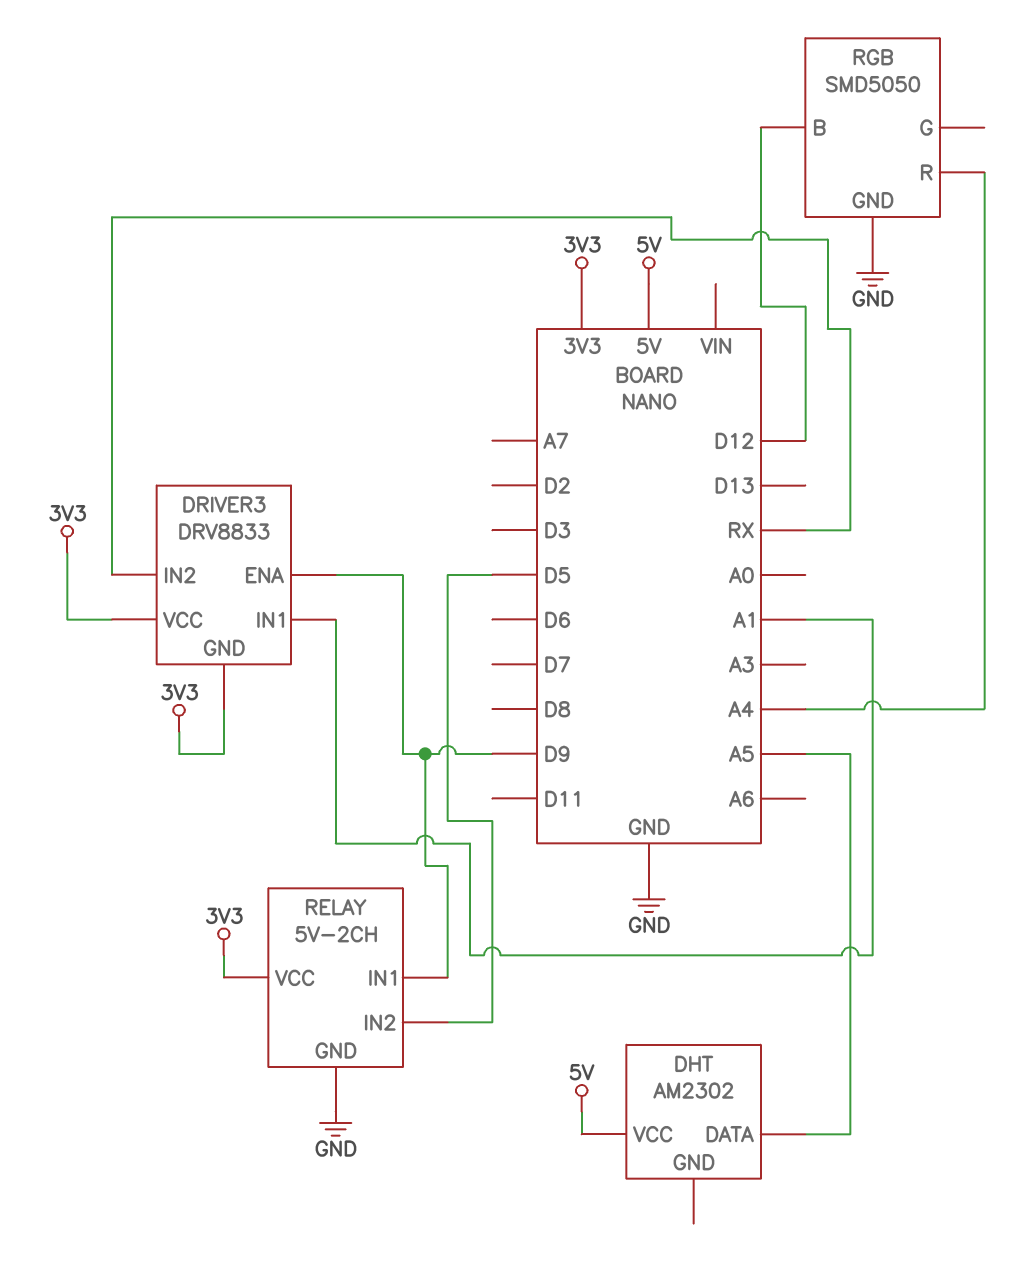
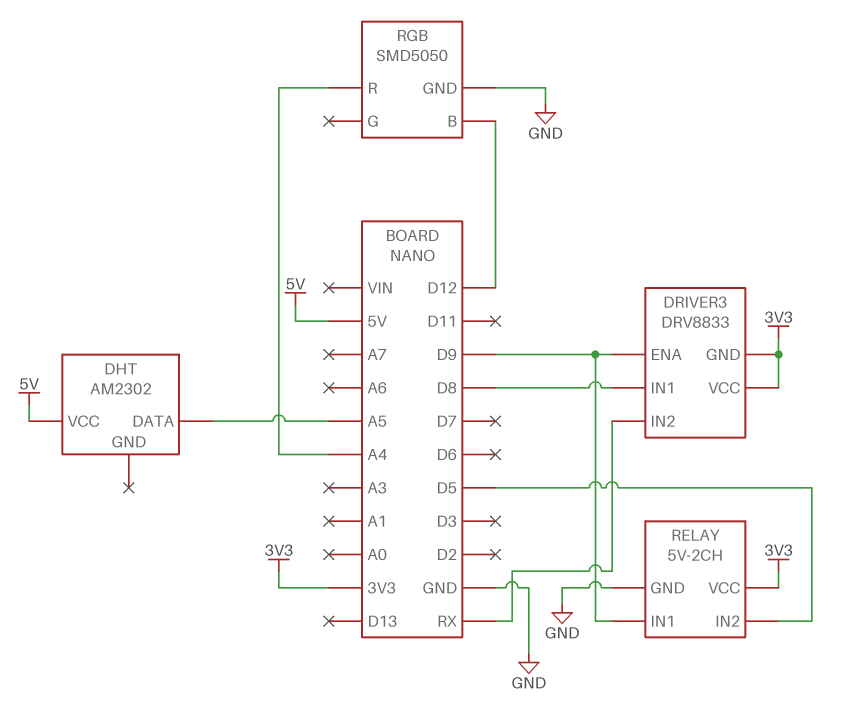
DRIVER3 pin IN1: A1 -> D8

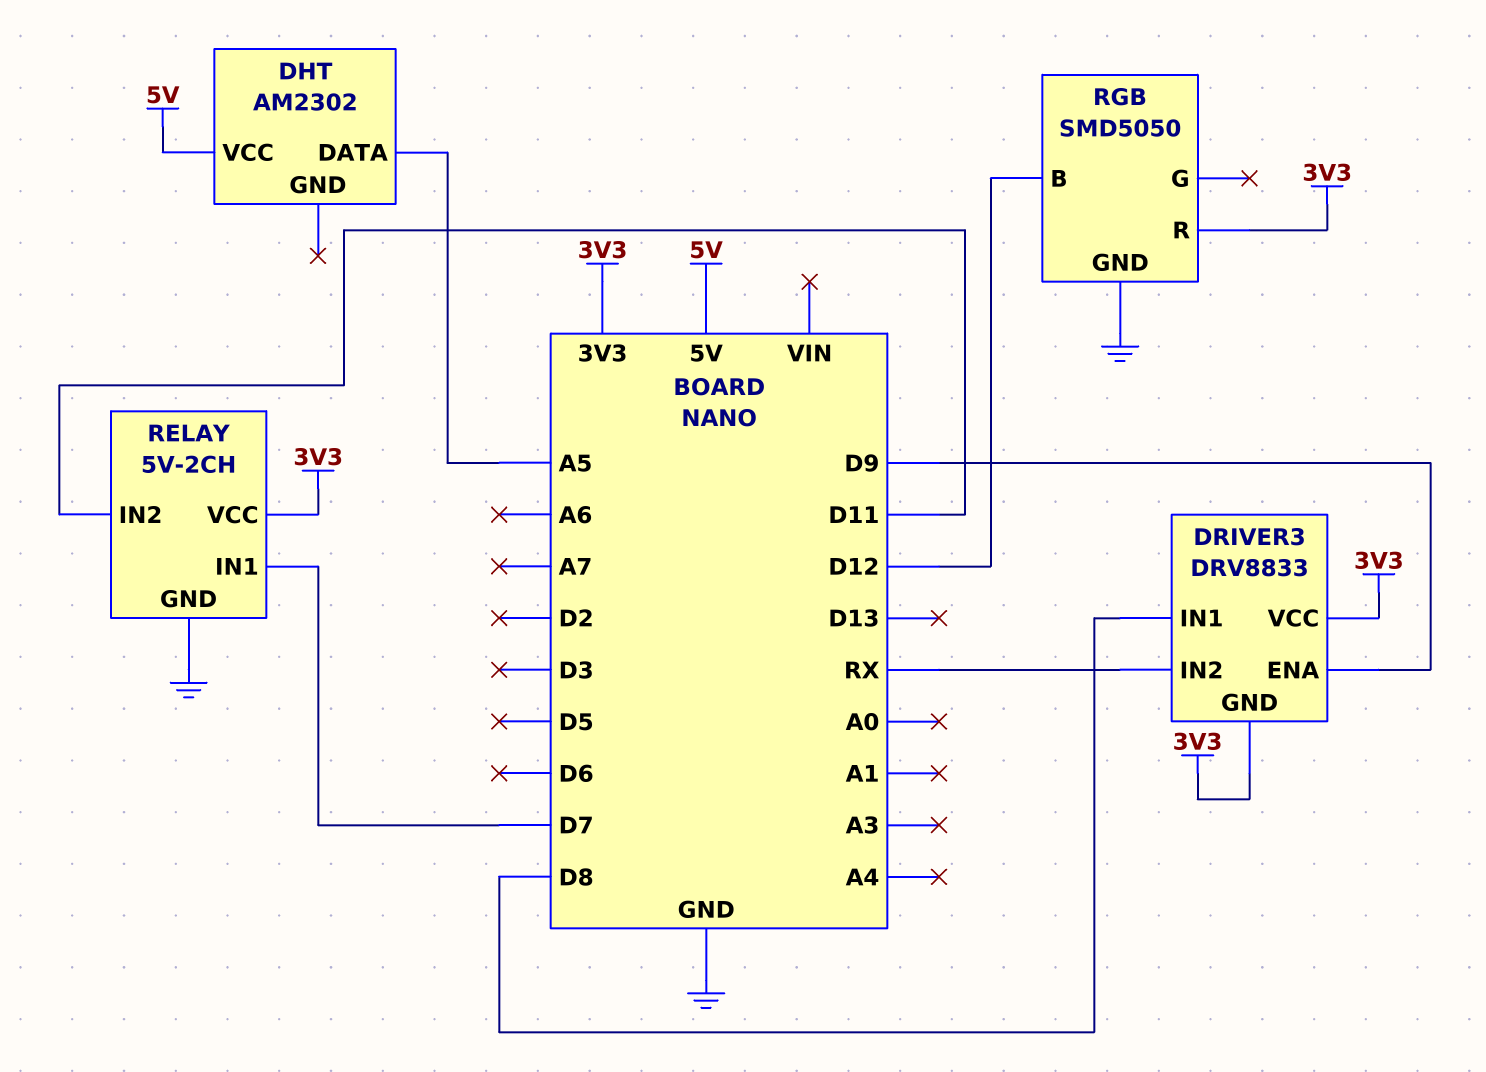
RELAY pin IN1: D9 -> D7
RELAY pin IN2: D5 -> D11
RGB pin R: A4 -> 3V3

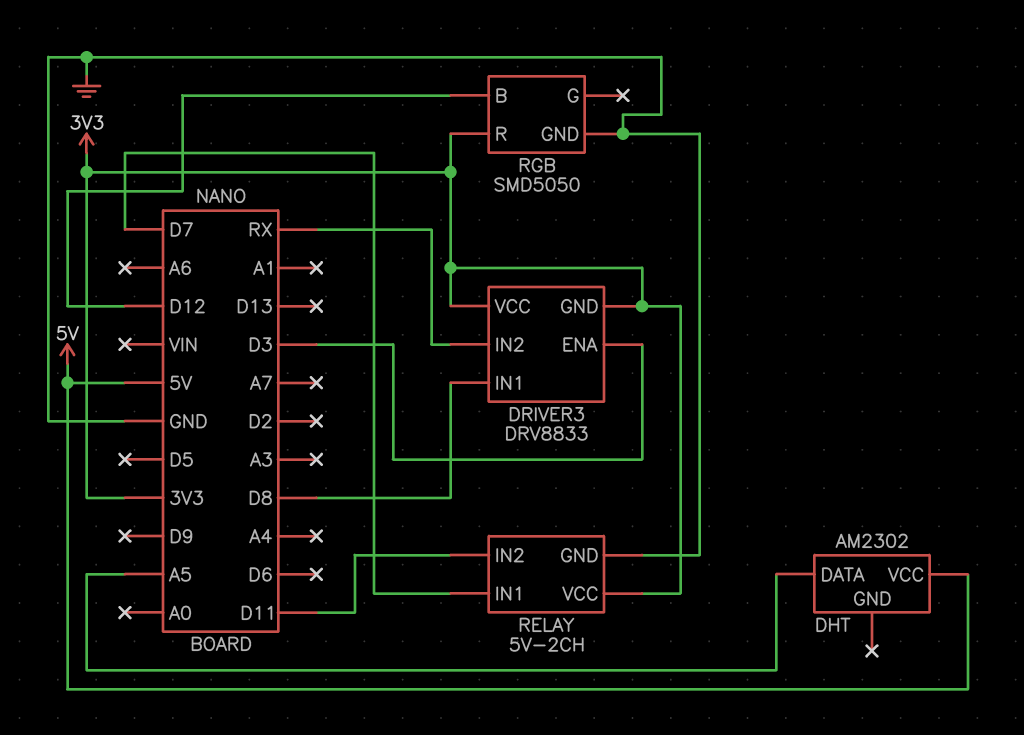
DRIVER3 pin ENA: D9 -> D3

